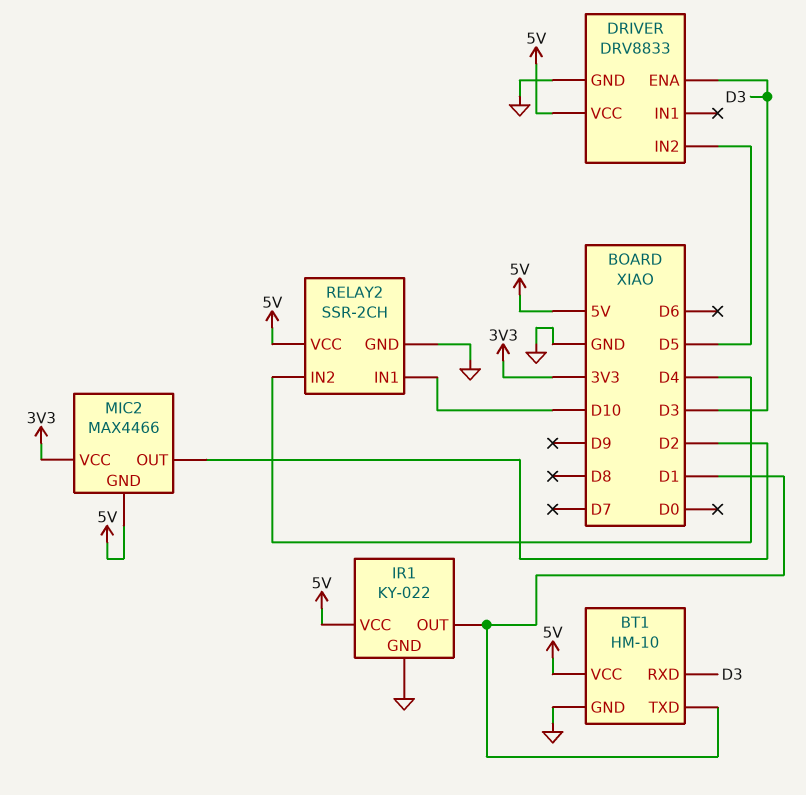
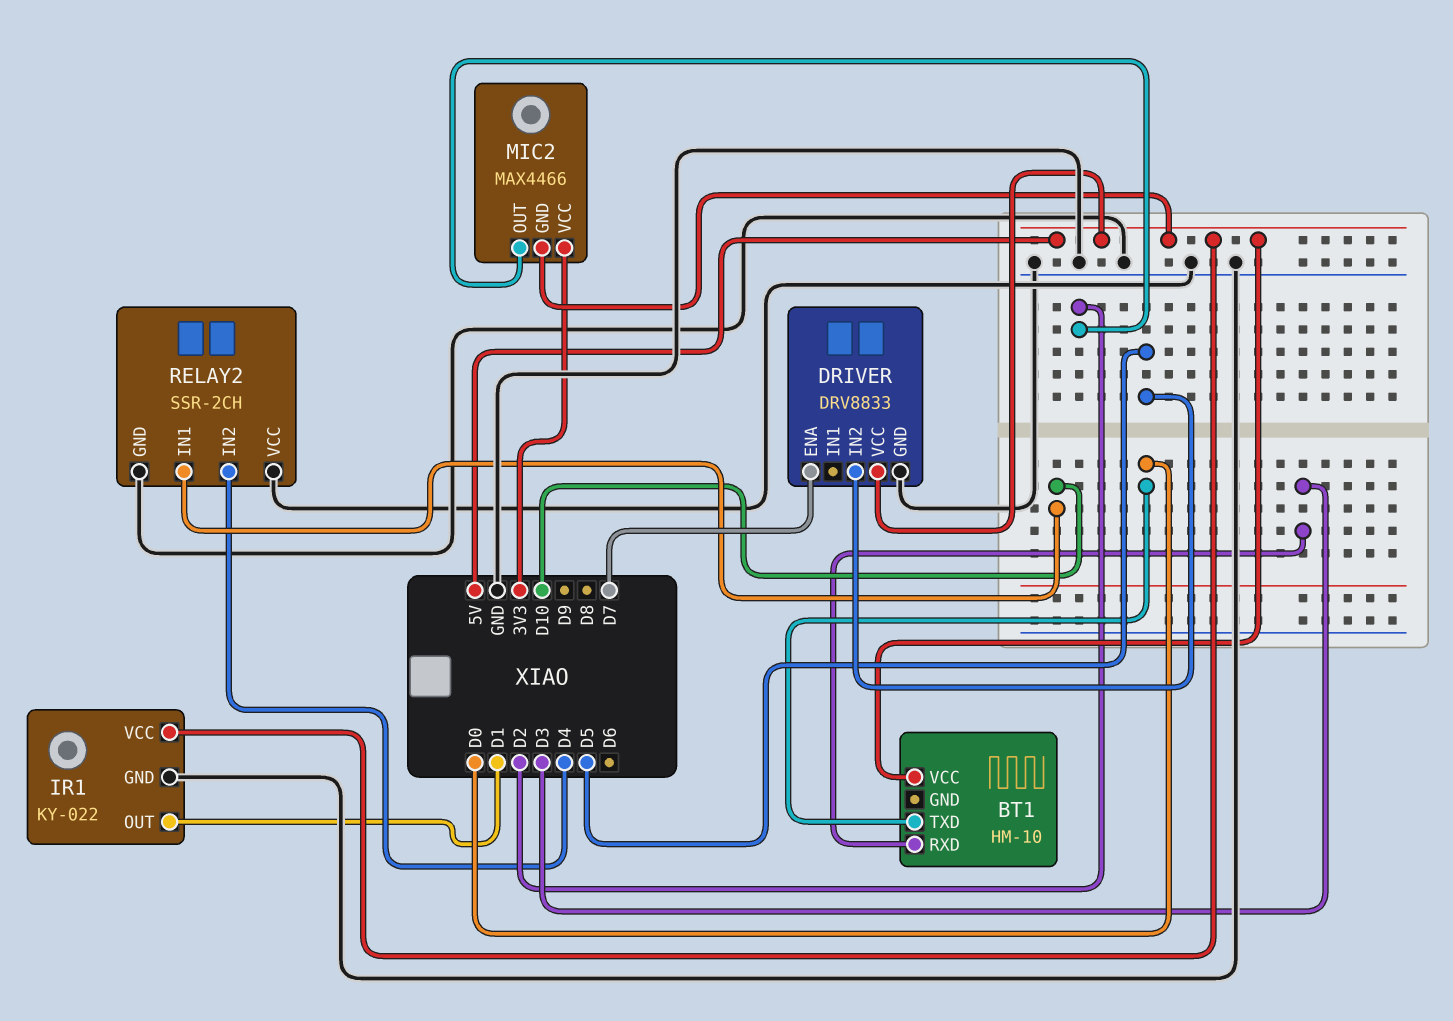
BT1 pin GND: GND -> none
BT1 pin TXD: D1 -> D0
DRIVER pin ENA: D3 -> D7
RELAY2 pin VCC: 5V -> GND

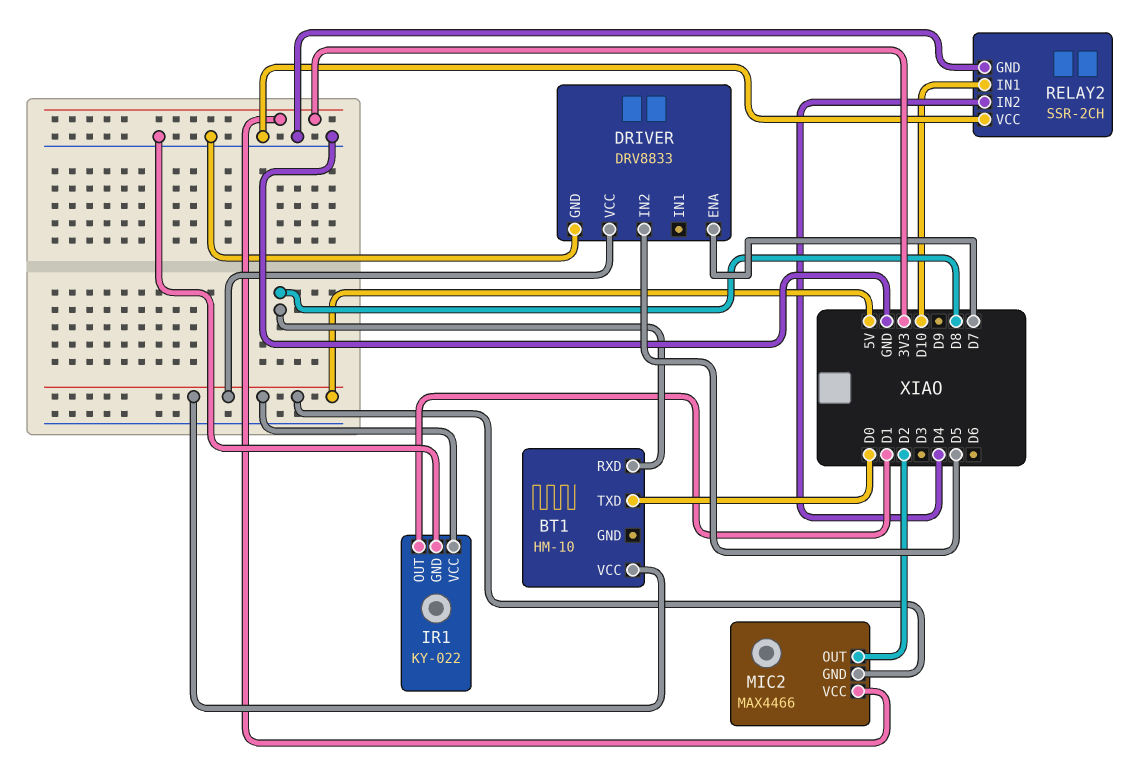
BT1 pin RXD: D3 -> D8

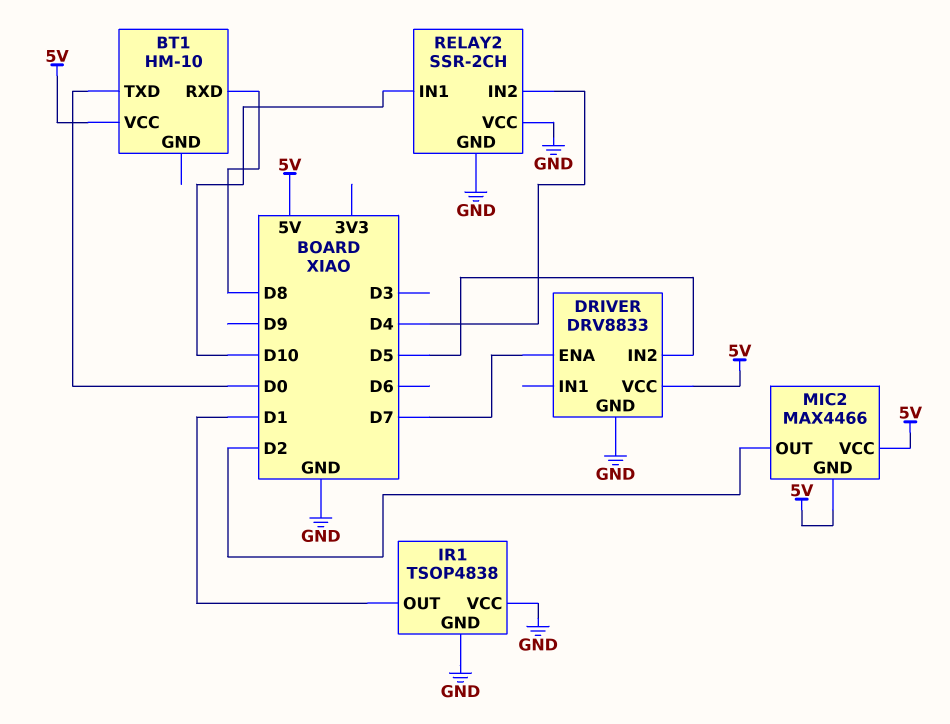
IR1: KY-022 -> TSOP4838
IR1 pin VCC: 5V -> GND
MIC2 pin VCC: 3V3 -> 5V

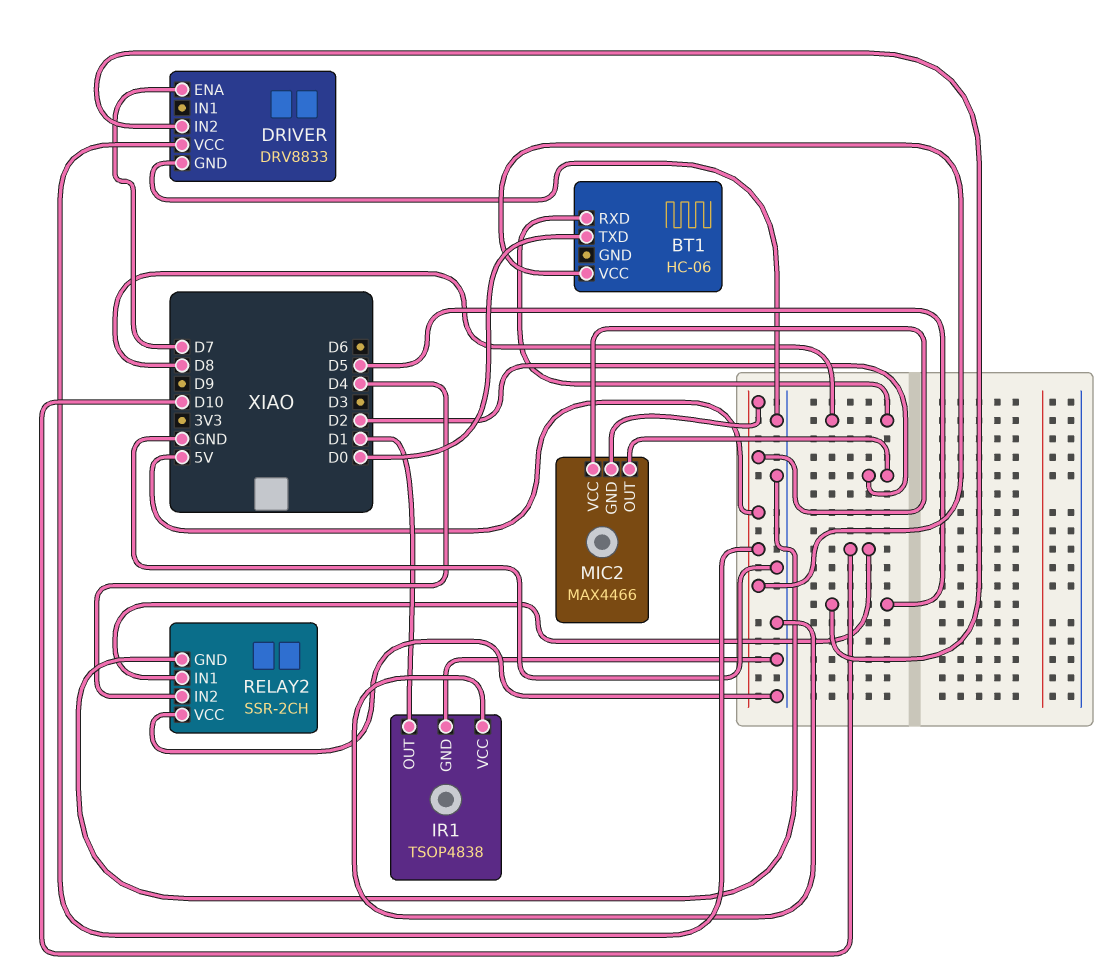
BT1: HM-10 -> HC-06

